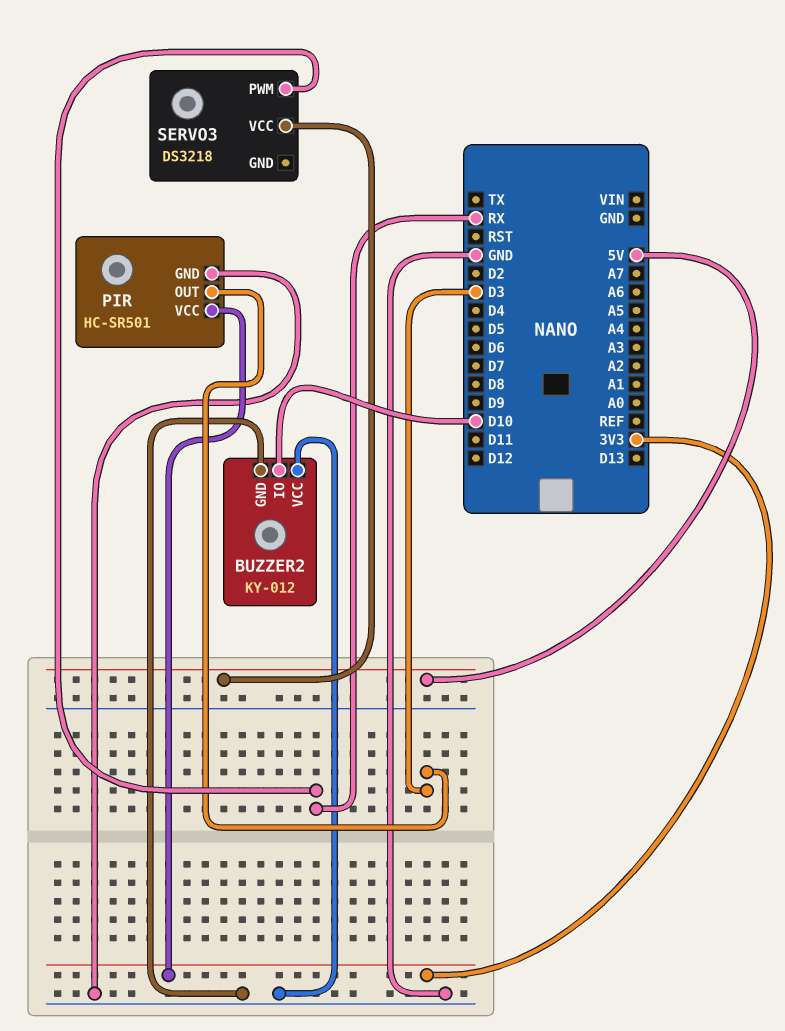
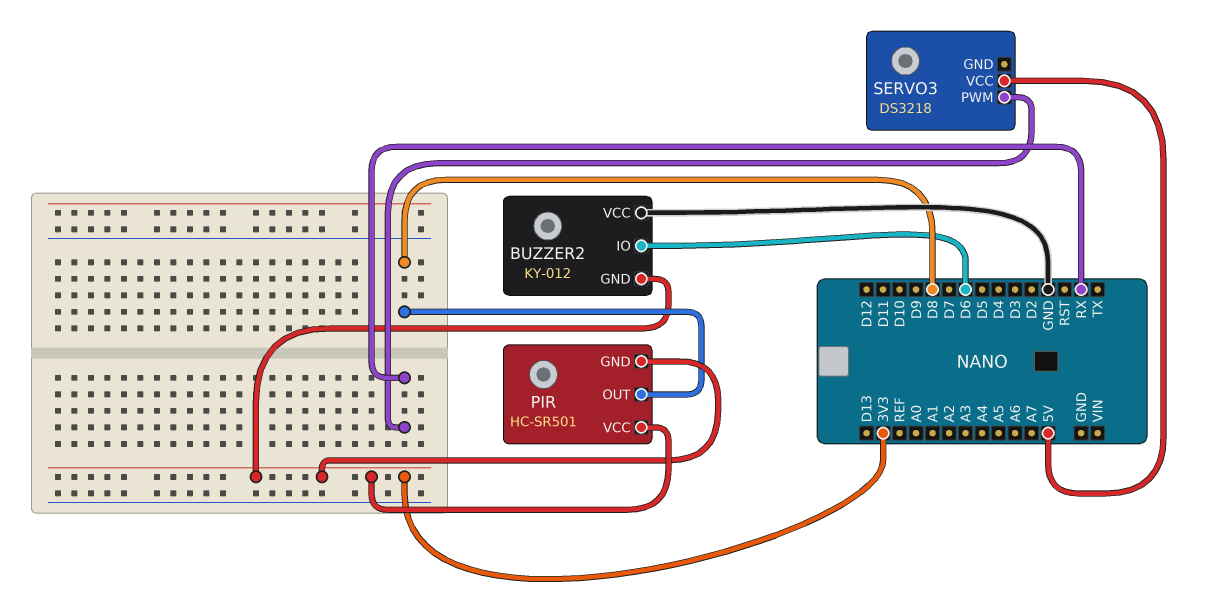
BUZZER2 pin GND: GND -> 3V3
BUZZER2 pin IO: D10 -> D6
PIR pin GND: GND -> 3V3
PIR pin OUT: D3 -> D8

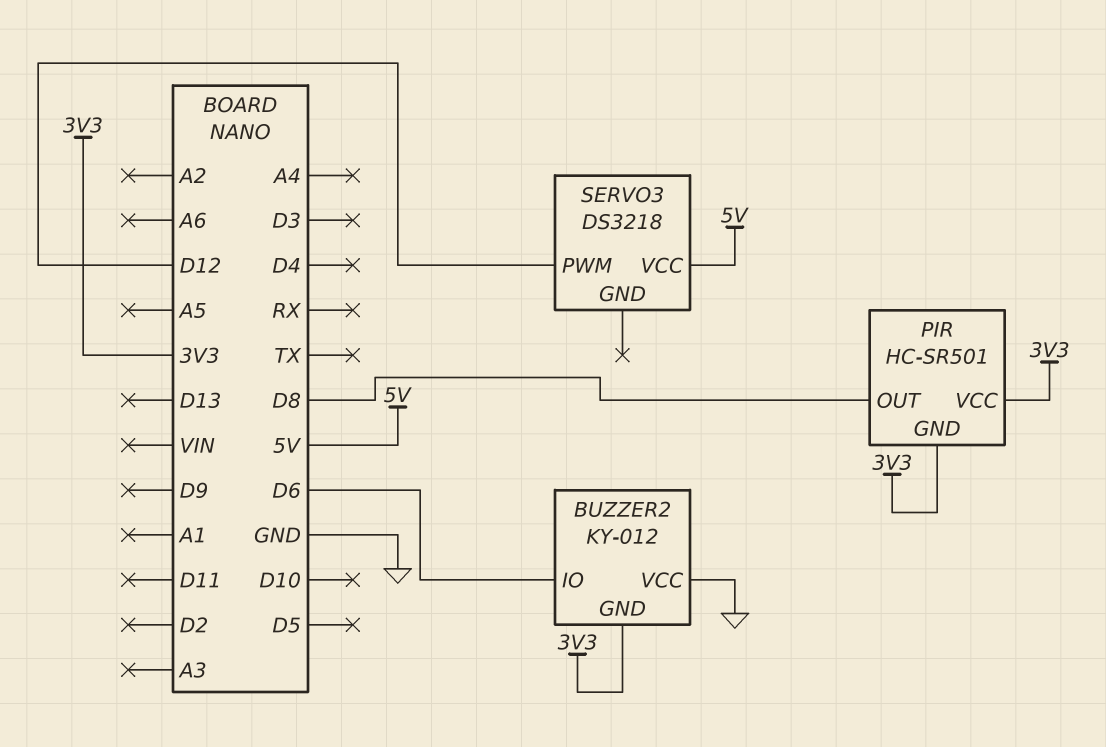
SERVO3 pin PWM: RX -> D12

